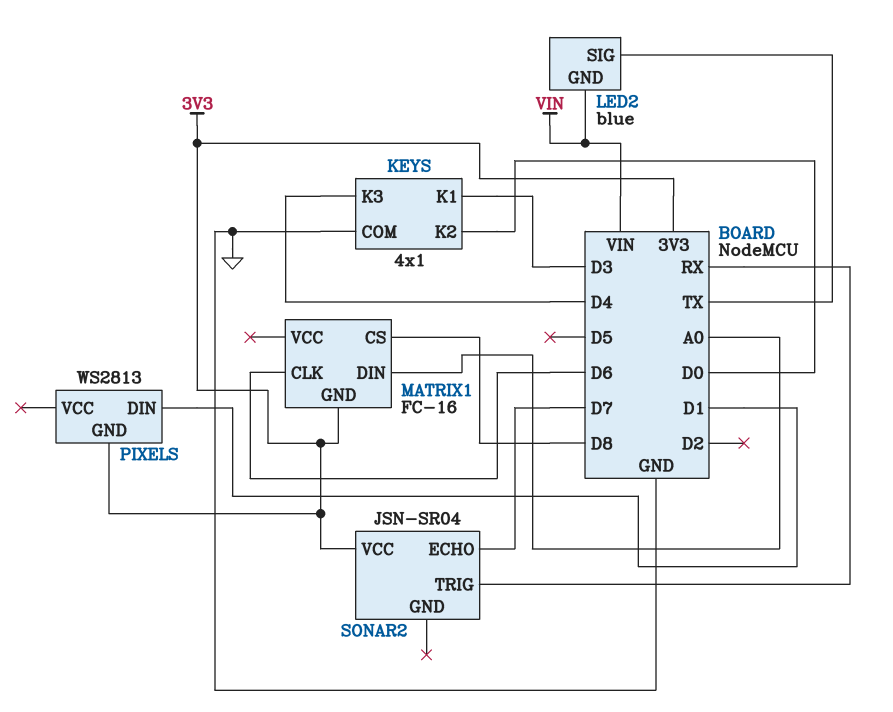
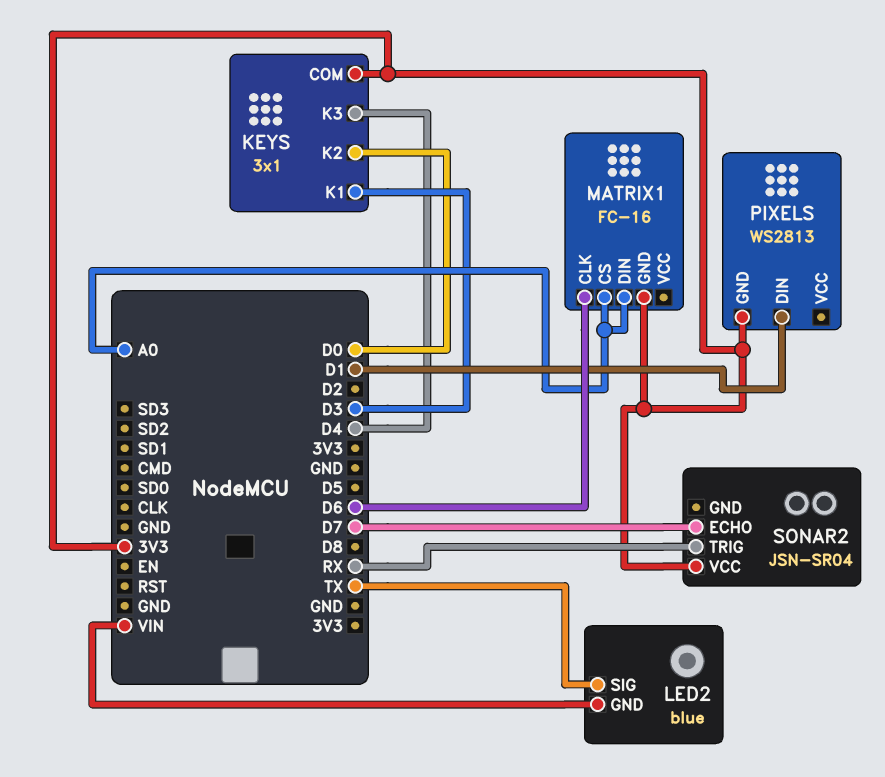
KEYS: 4x1 -> 3x1
KEYS pin COM: GND -> 3V3
MATRIX1 pin CS: D8 -> A0

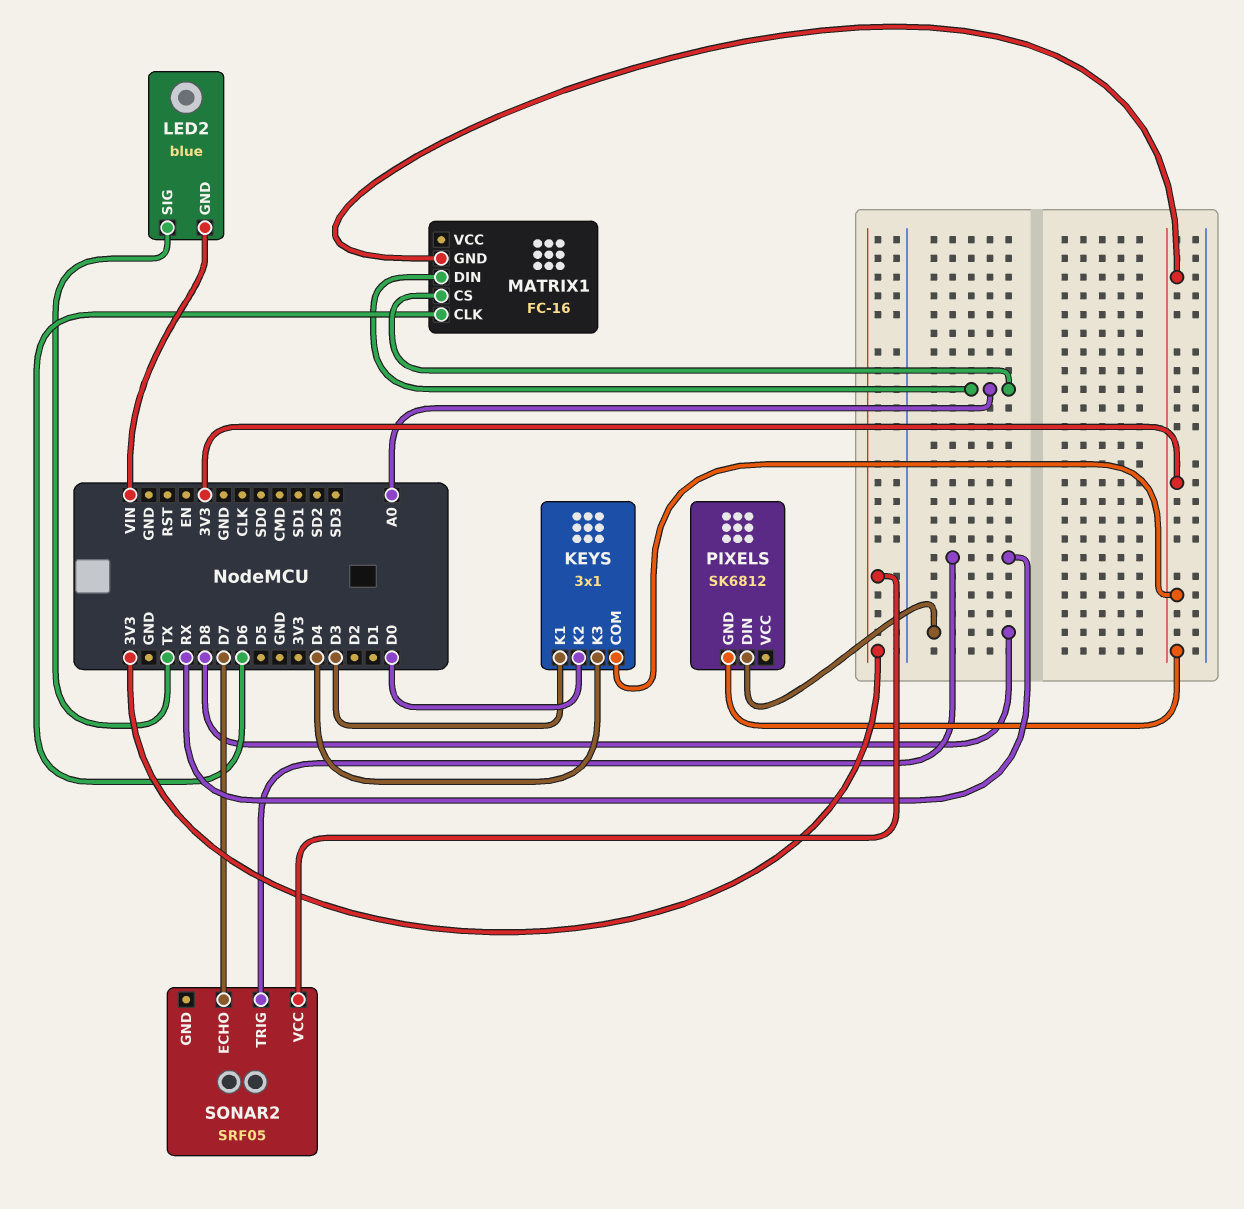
PIXELS: WS2813 -> SK6812
PIXELS pin DIN: D1 -> D8
SONAR2: JSN-SR04 -> SRF05

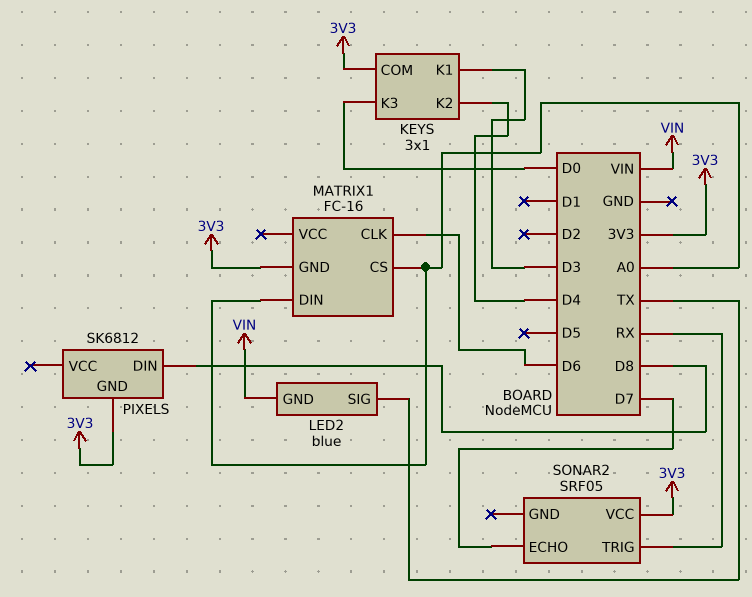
KEYS pin K2: D0 -> D4
KEYS pin K3: D4 -> D0

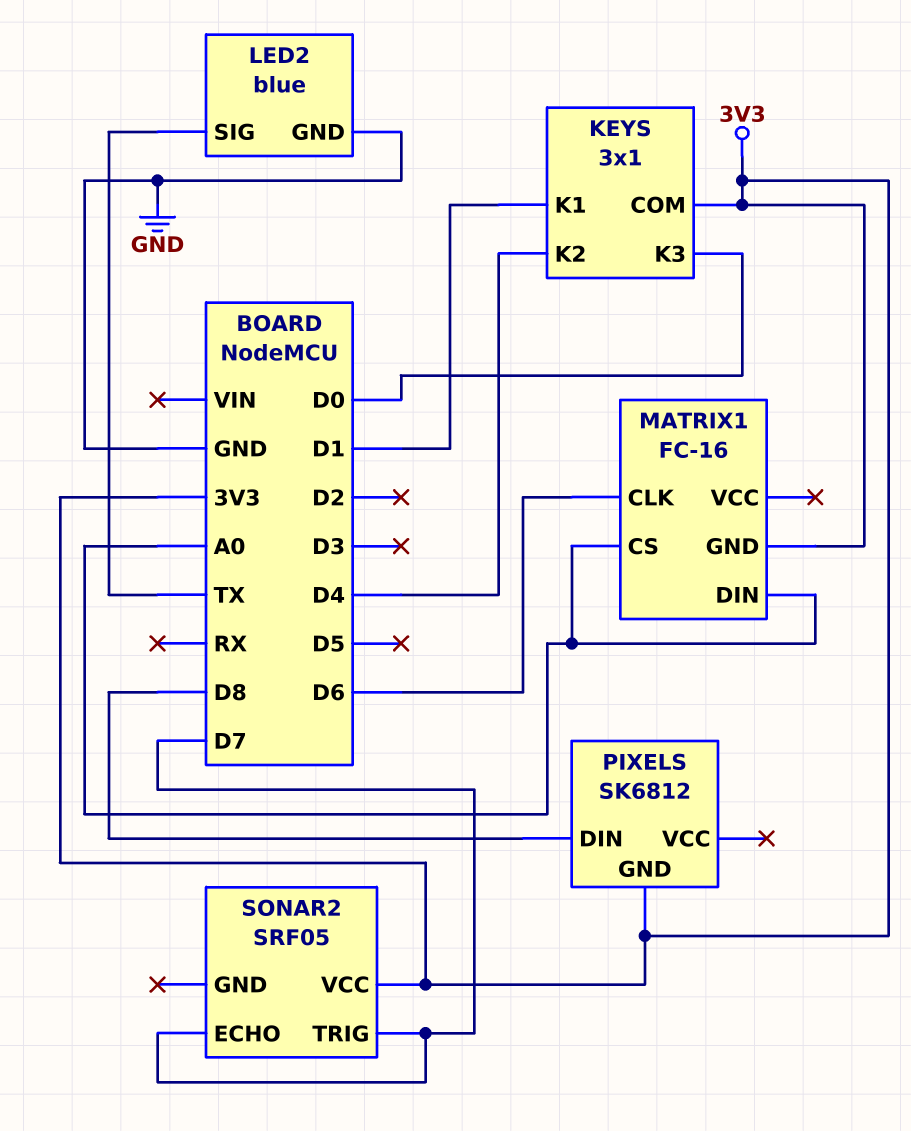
KEYS pin K1: D3 -> D1
LED2 pin GND: VIN -> GND
SONAR2 pin TRIG: RX -> D7

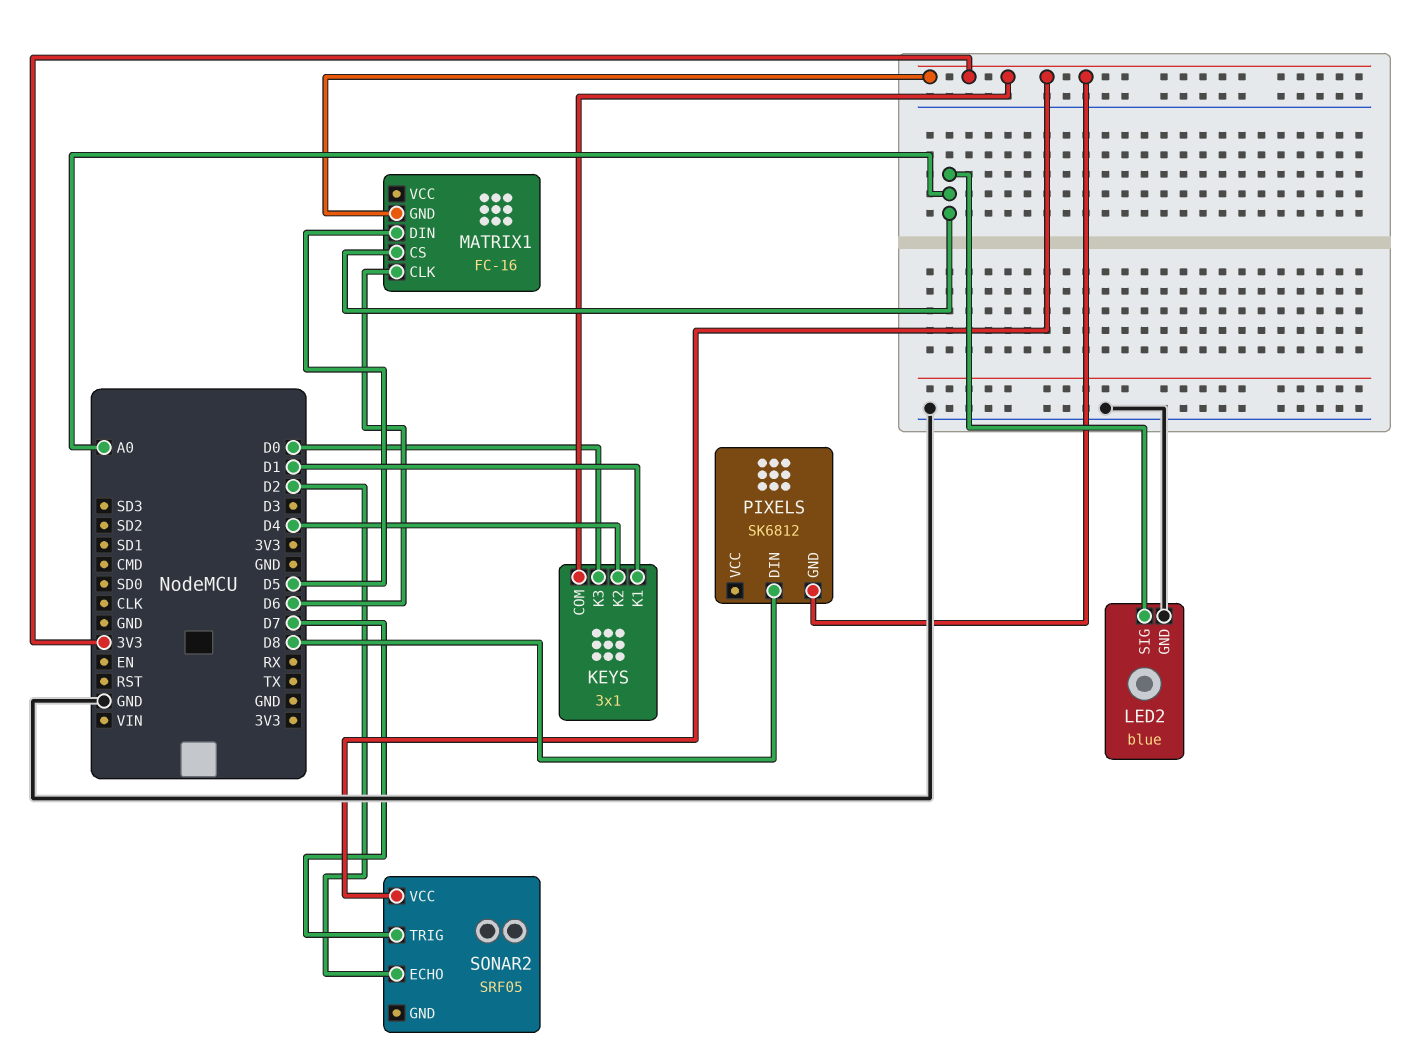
LED2 pin SIG: TX -> A0
MATRIX1 pin DIN: A0 -> D5
SONAR2 pin ECHO: D7 -> D2

